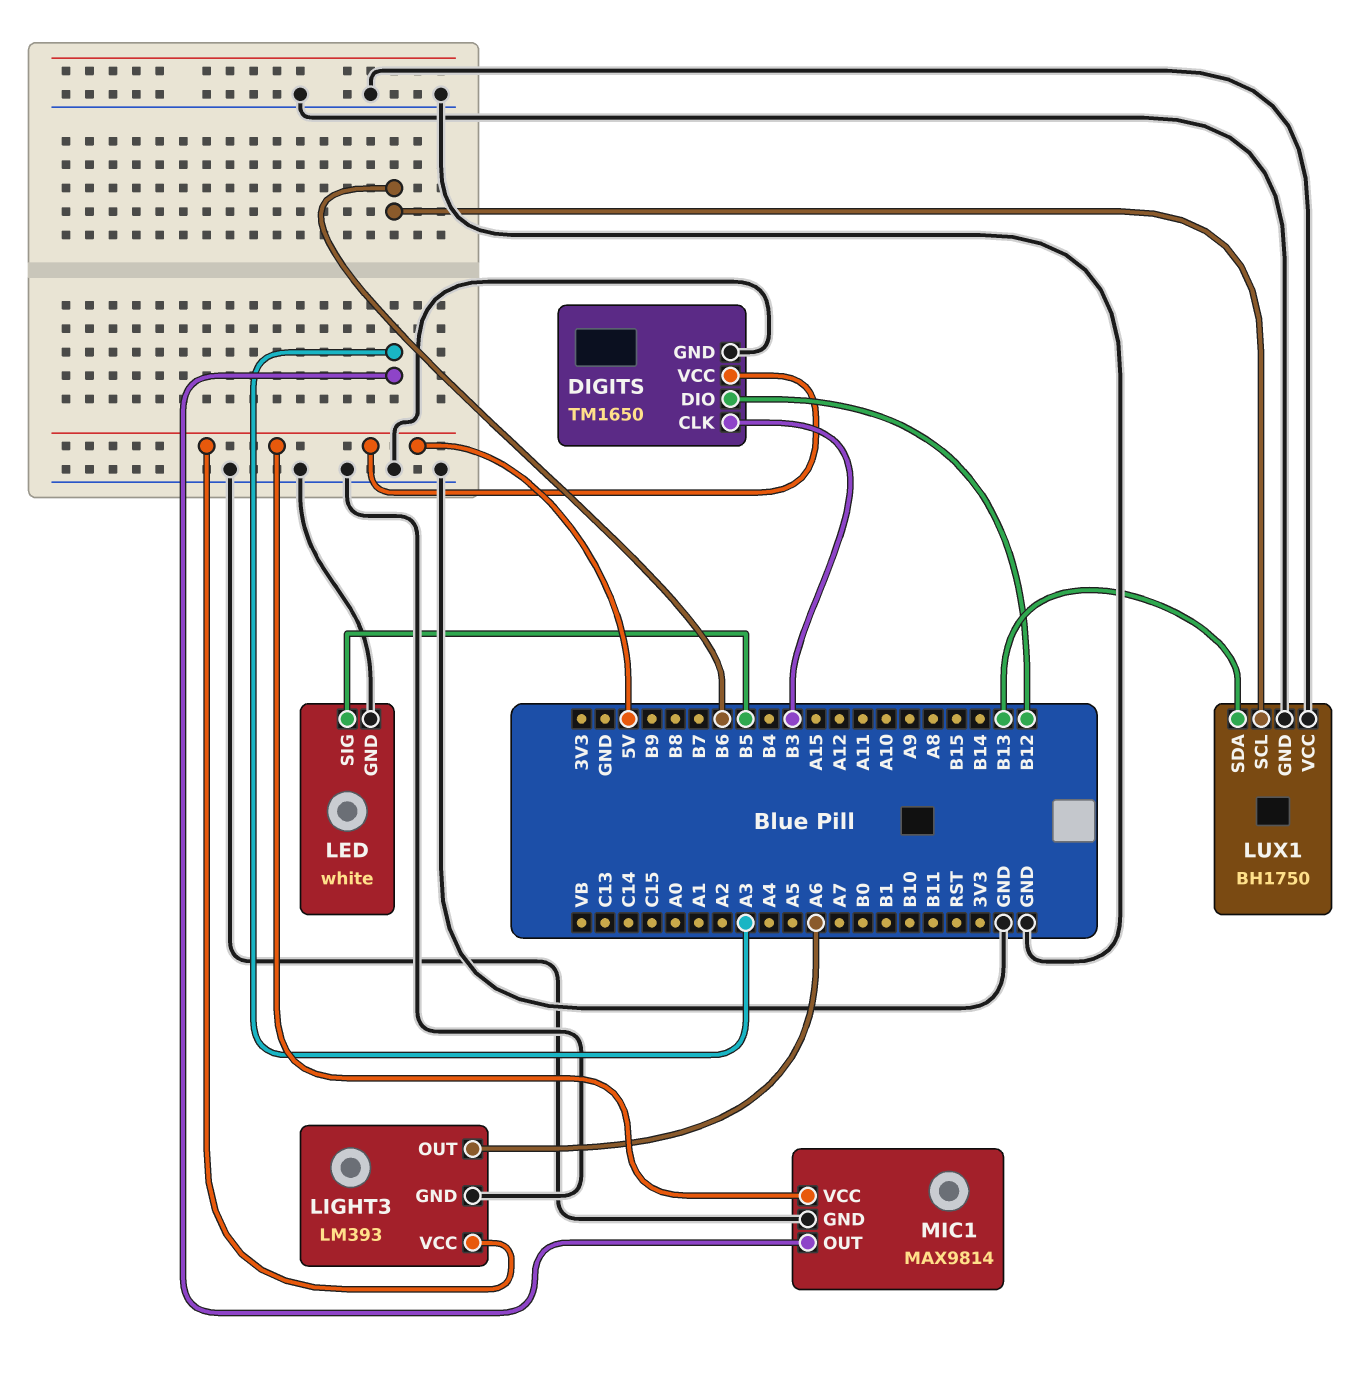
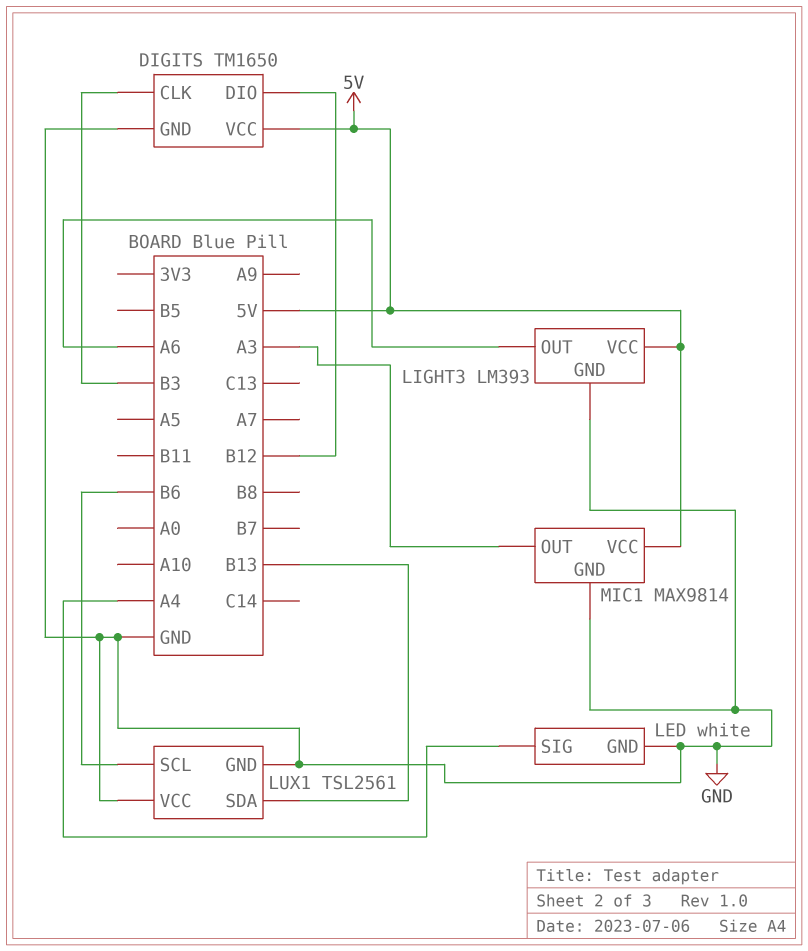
LED pin SIG: B5 -> A4
LUX1: BH1750 -> TSL2561

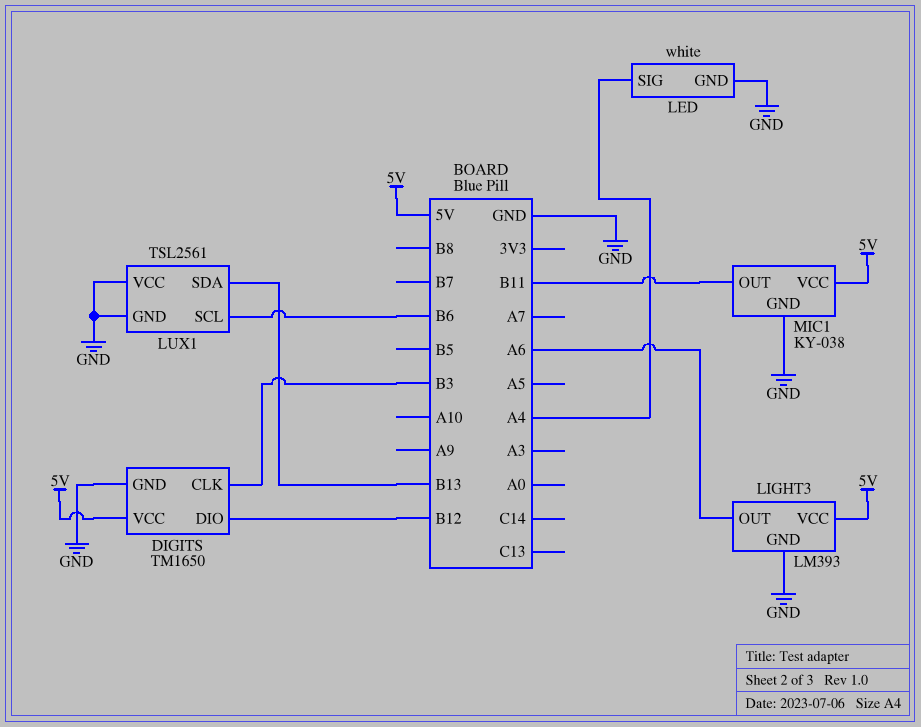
MIC1: MAX9814 -> KY-038
MIC1 pin OUT: A3 -> B11

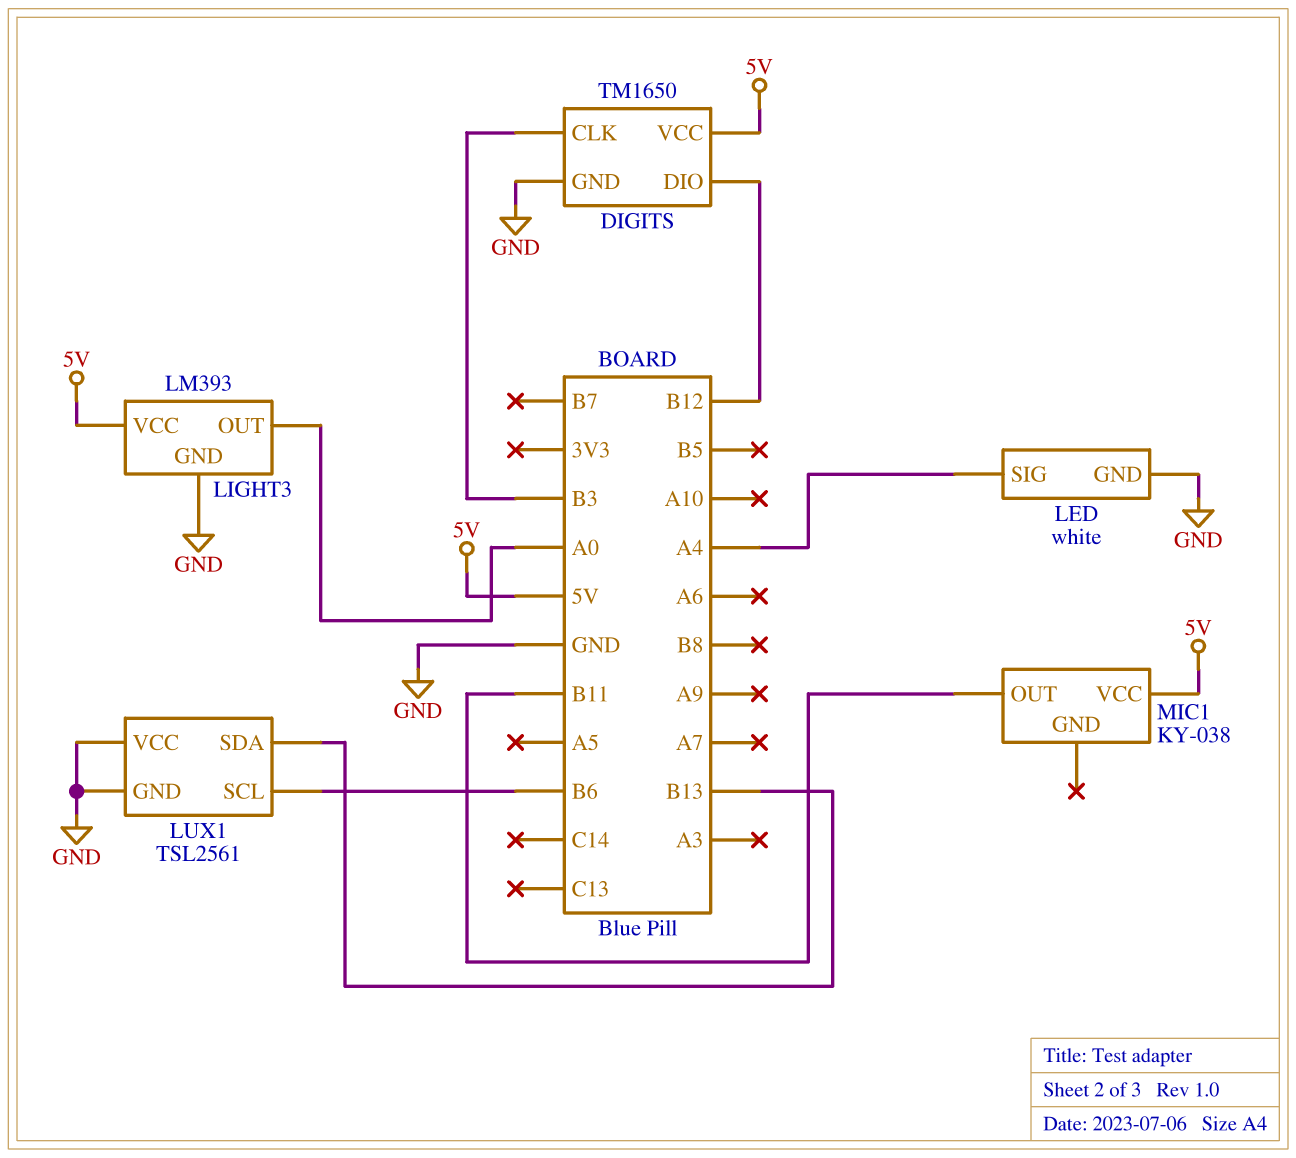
LIGHT3 pin OUT: A6 -> A0
MIC1 pin GND: GND -> none

